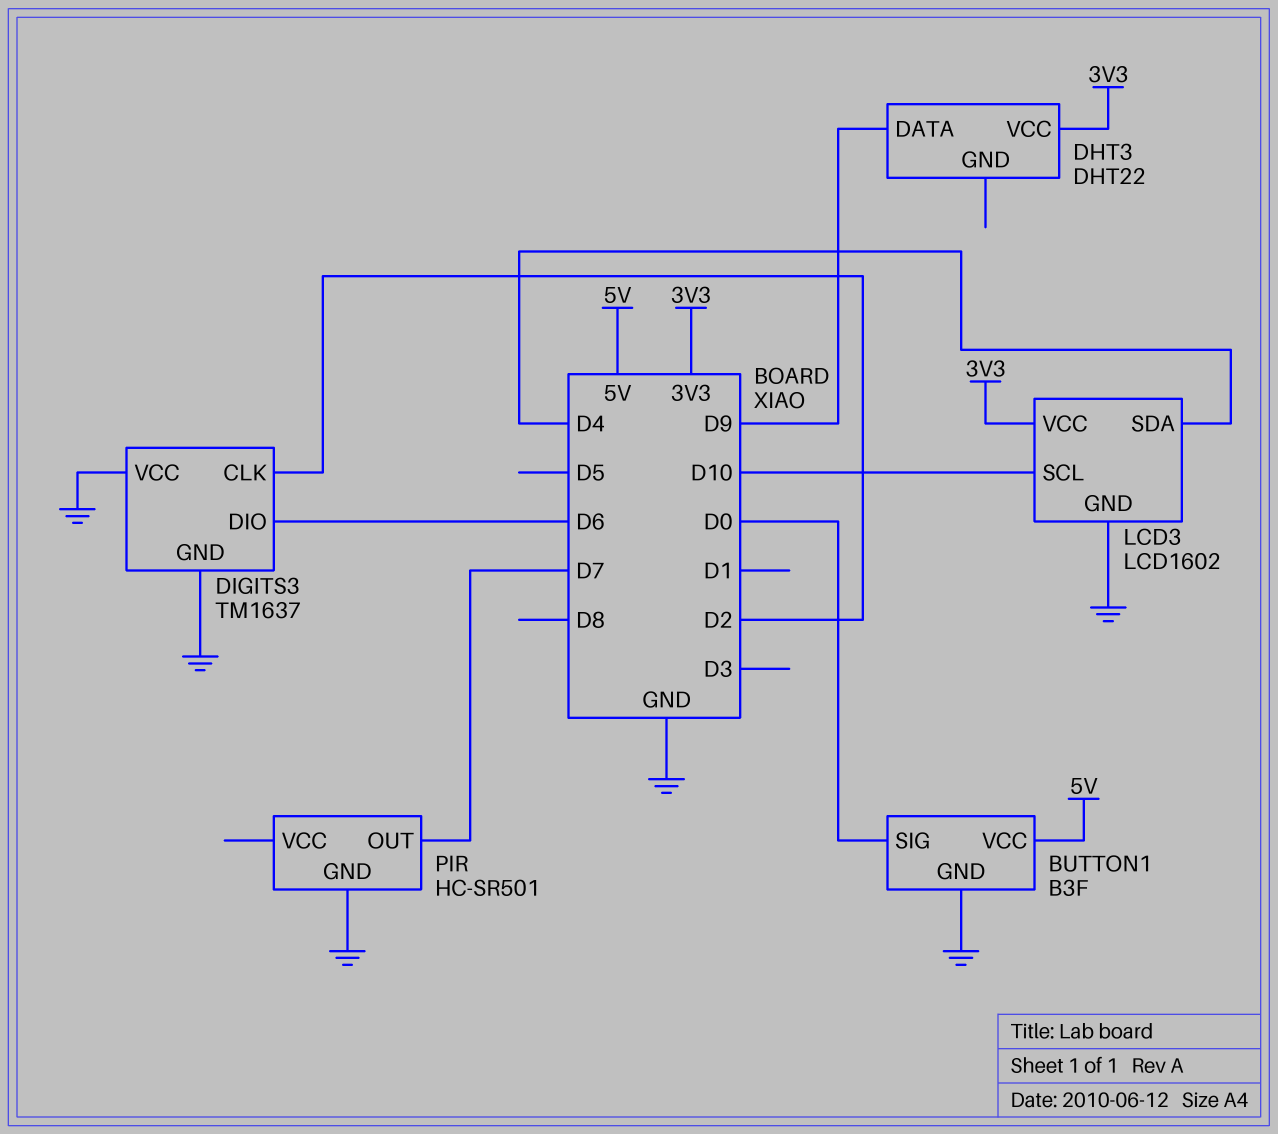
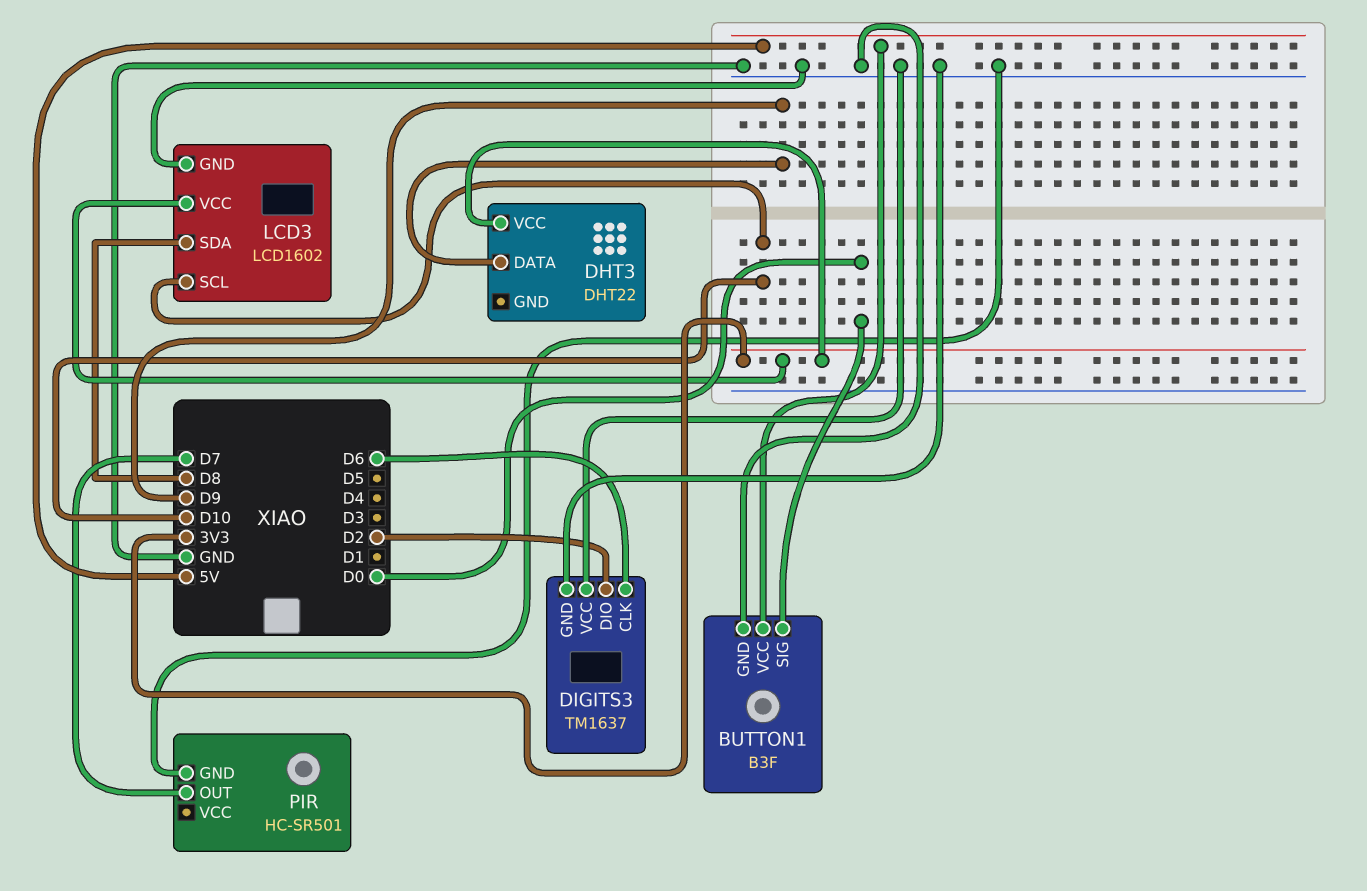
DIGITS3 pin CLK: D2 -> D6
DIGITS3 pin DIO: D6 -> D2
LCD3 pin SDA: D4 -> D8

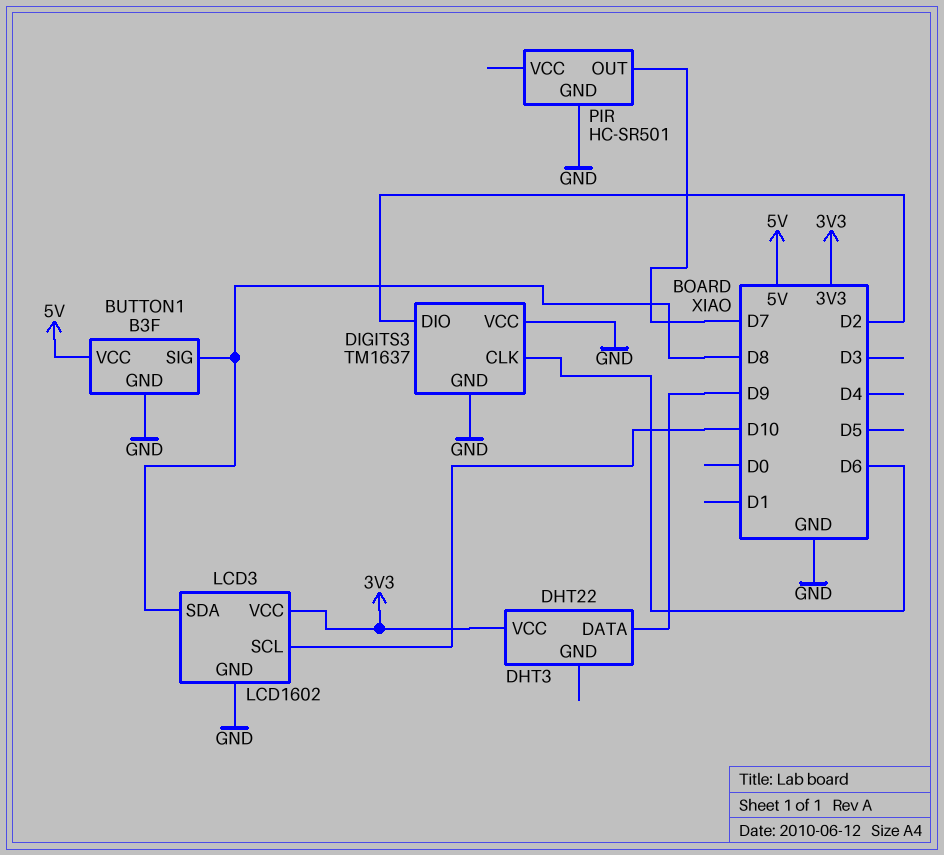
BUTTON1 pin SIG: D0 -> D8

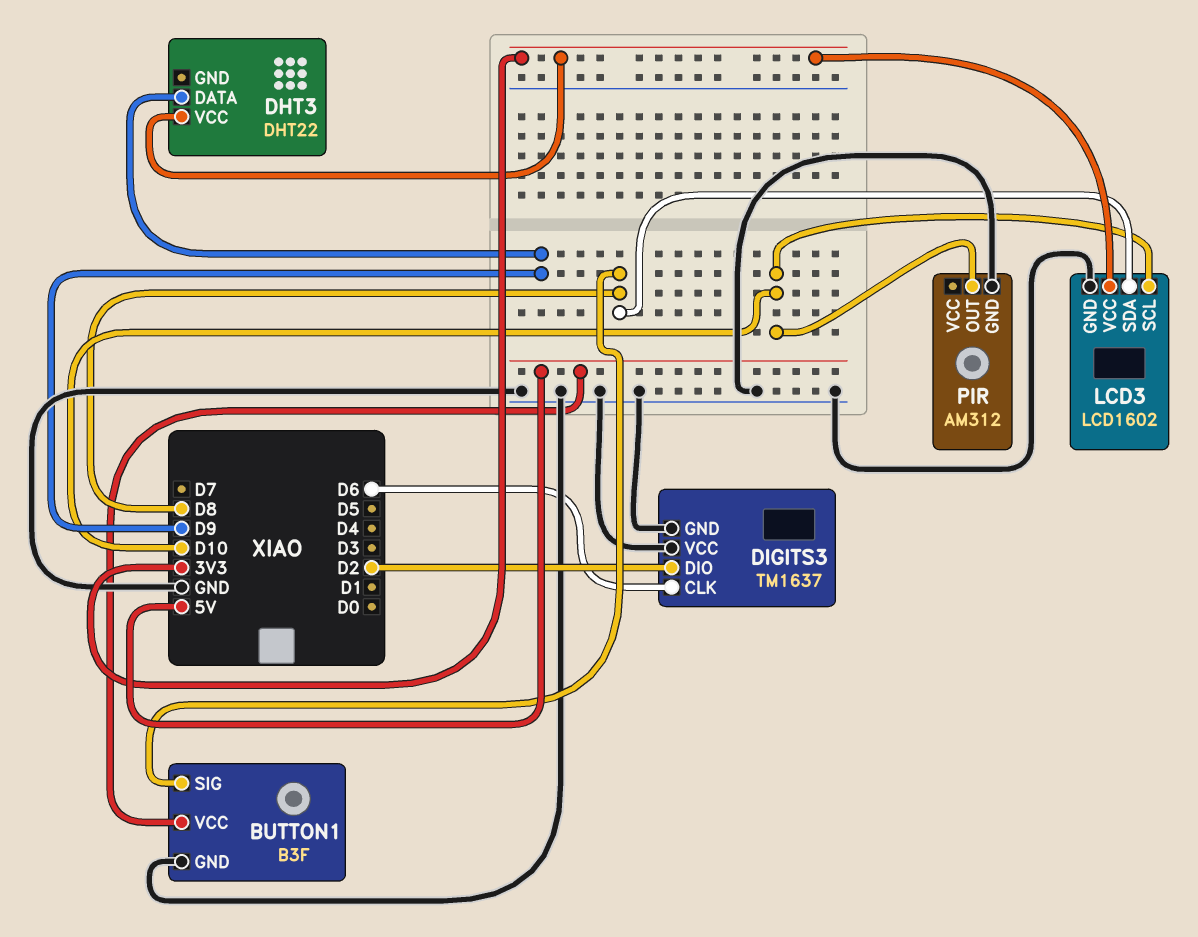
PIR: HC-SR501 -> AM312
PIR pin OUT: D7 -> D10

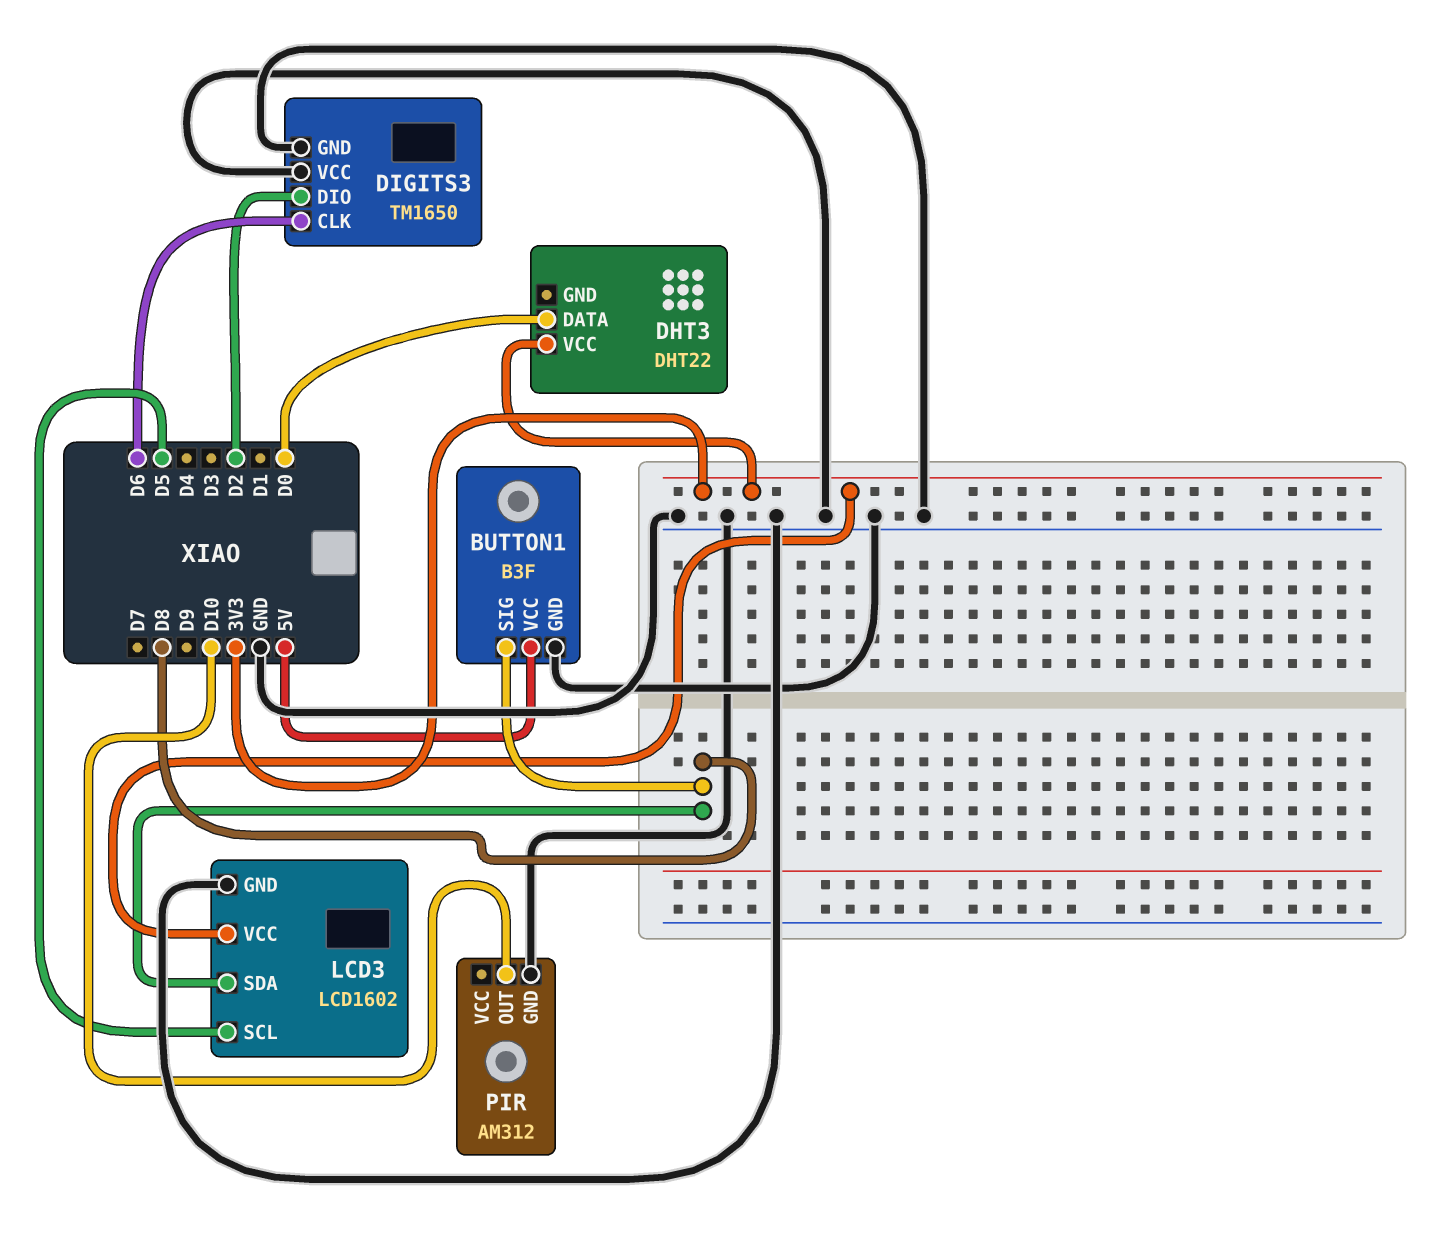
DHT3 pin DATA: D9 -> D0
DIGITS3: TM1637 -> TM1650
LCD3 pin SCL: D10 -> D5

